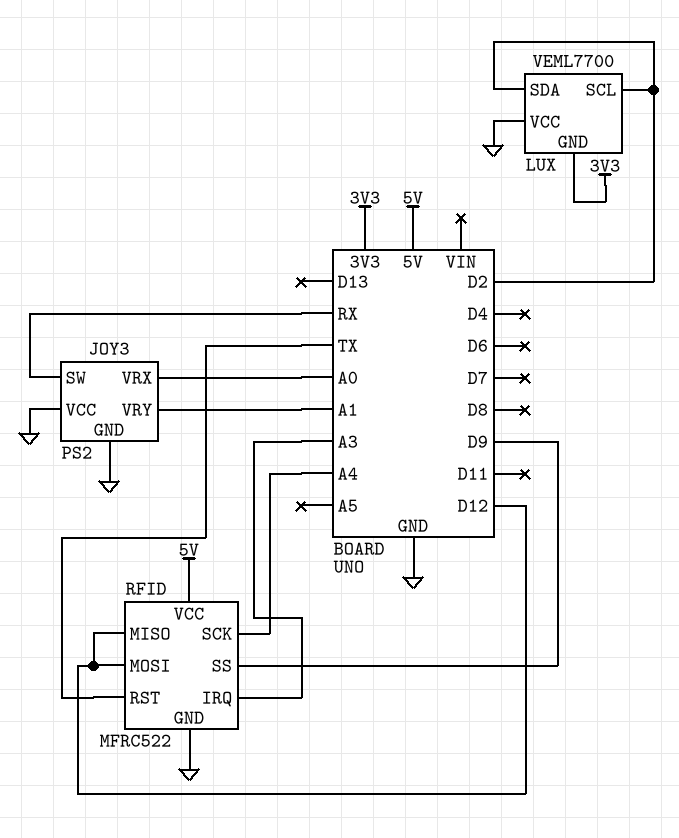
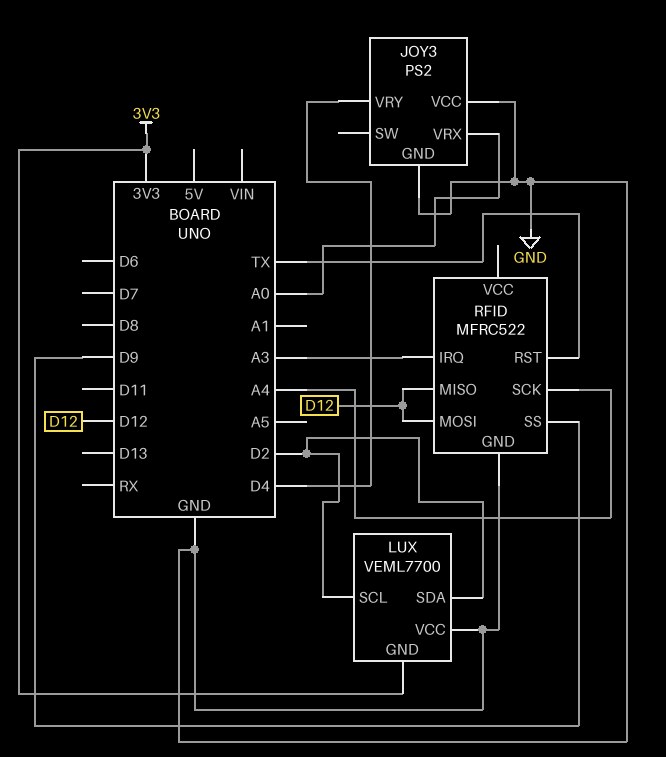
JOY3 pin SW: RX -> none
JOY3 pin VRY: A1 -> D4
RFID pin VCC: 5V -> none

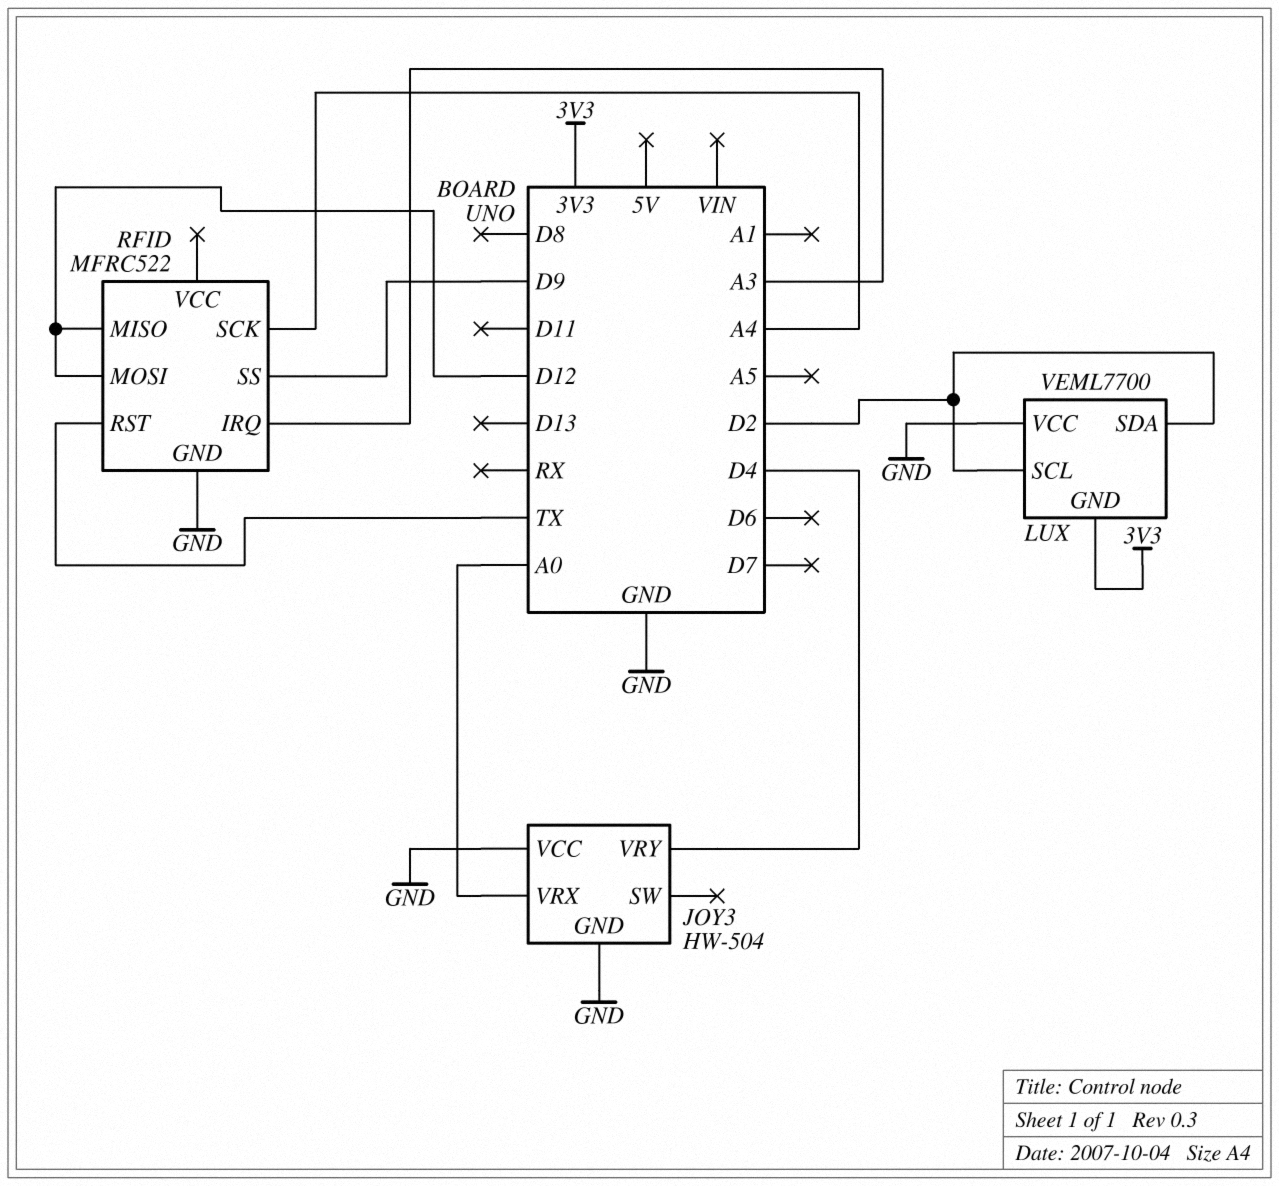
JOY3: PS2 -> HW-504

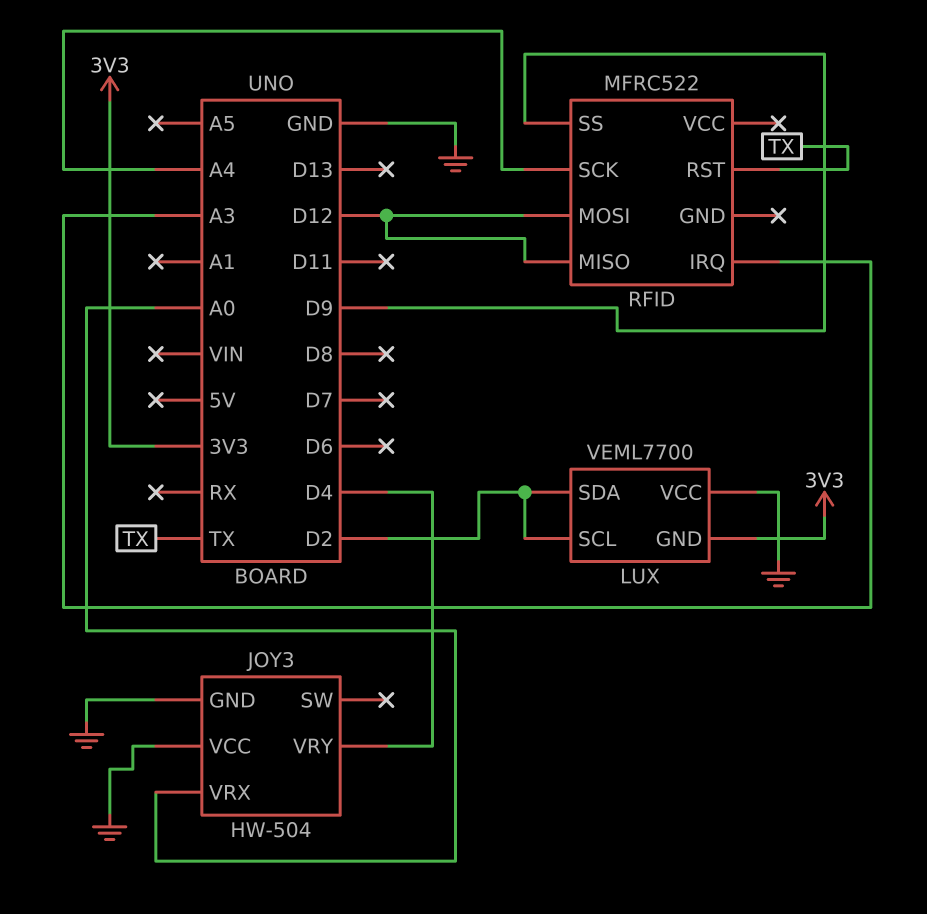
RFID pin GND: GND -> none

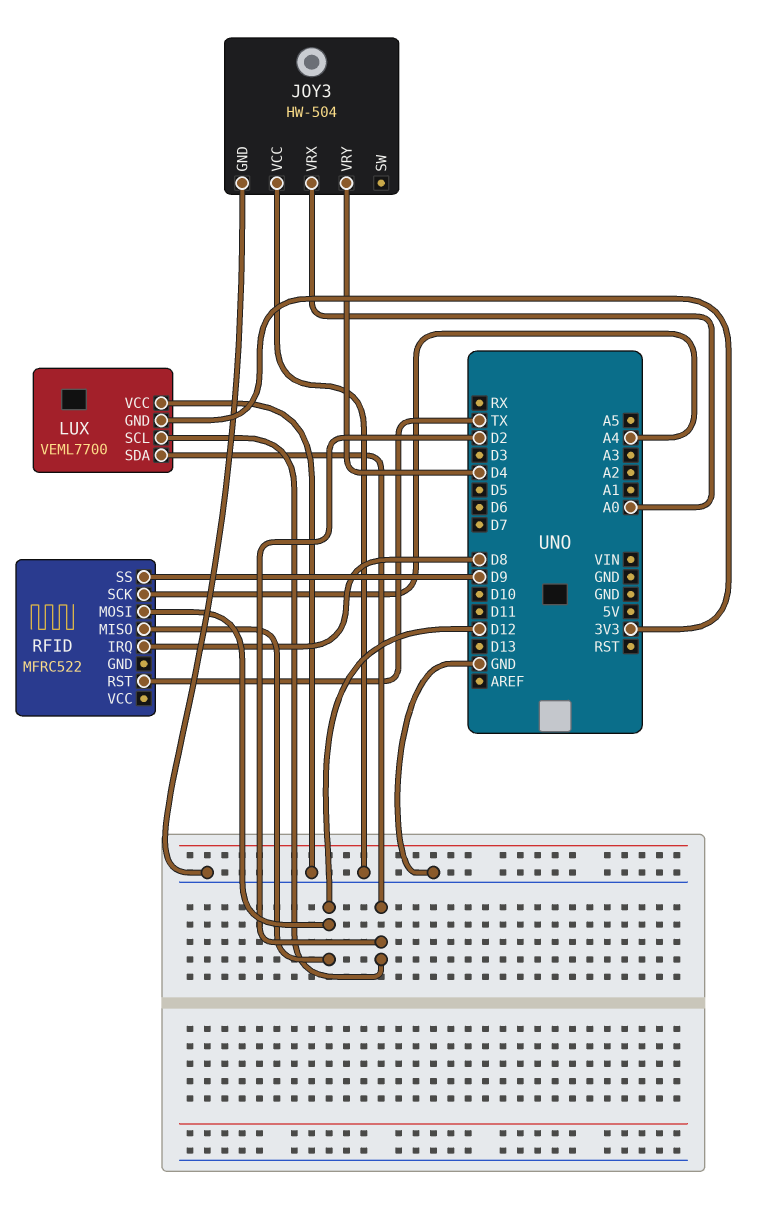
RFID pin IRQ: A3 -> D8

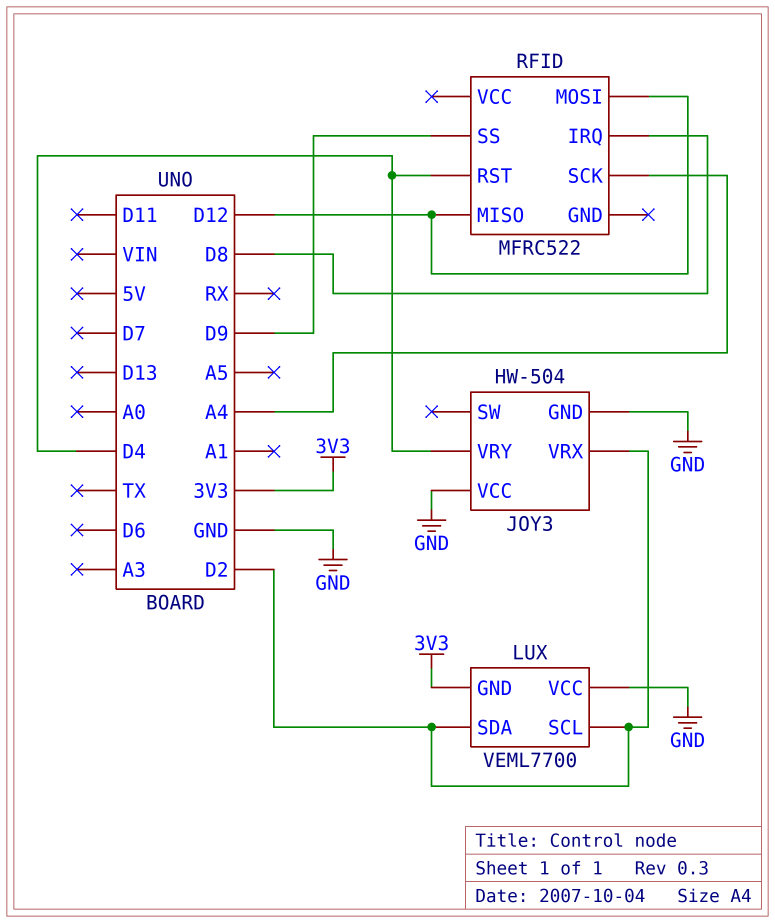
JOY3 pin VRX: A0 -> D2
RFID pin RST: TX -> D4

